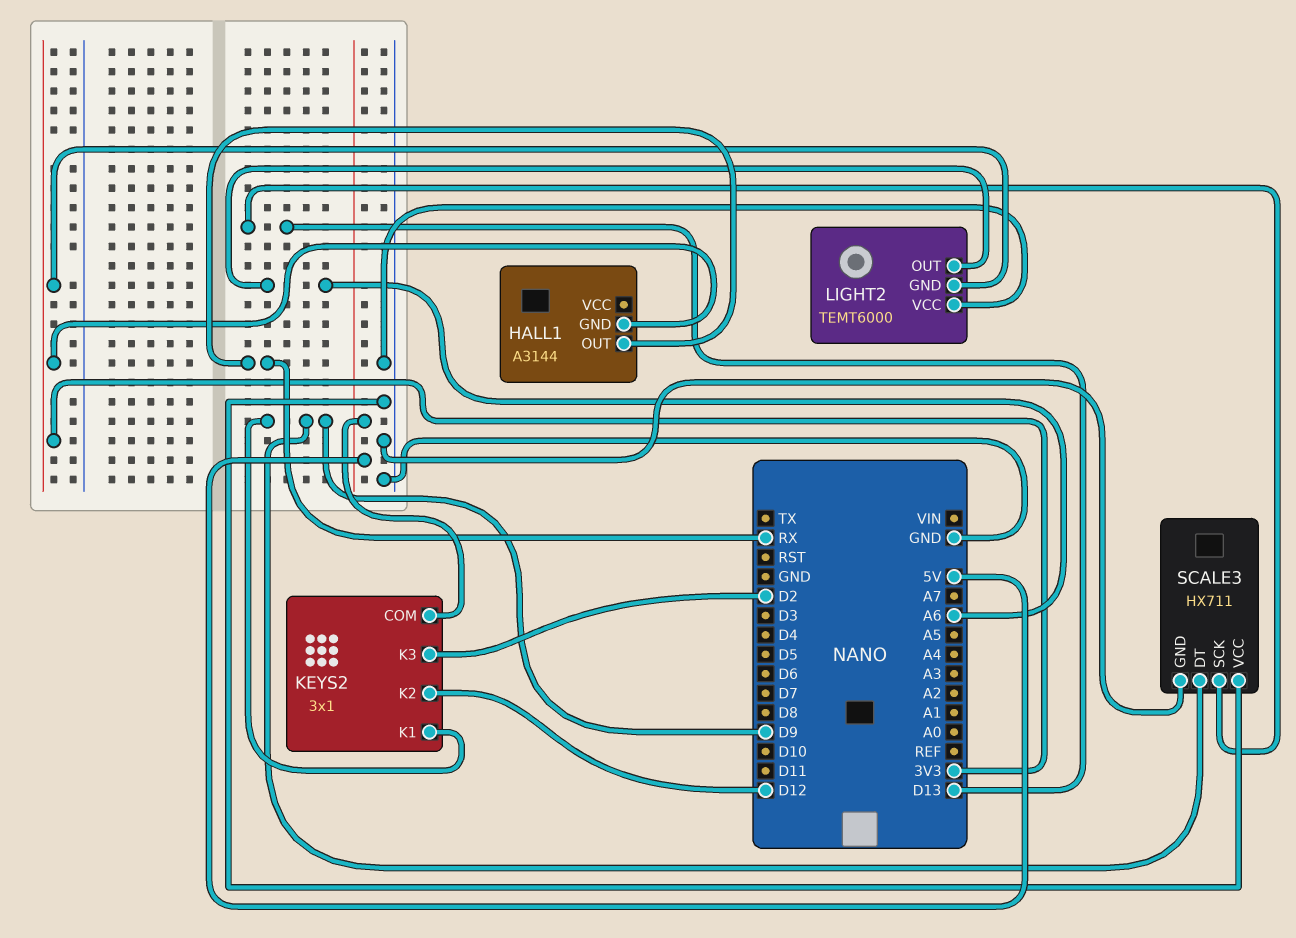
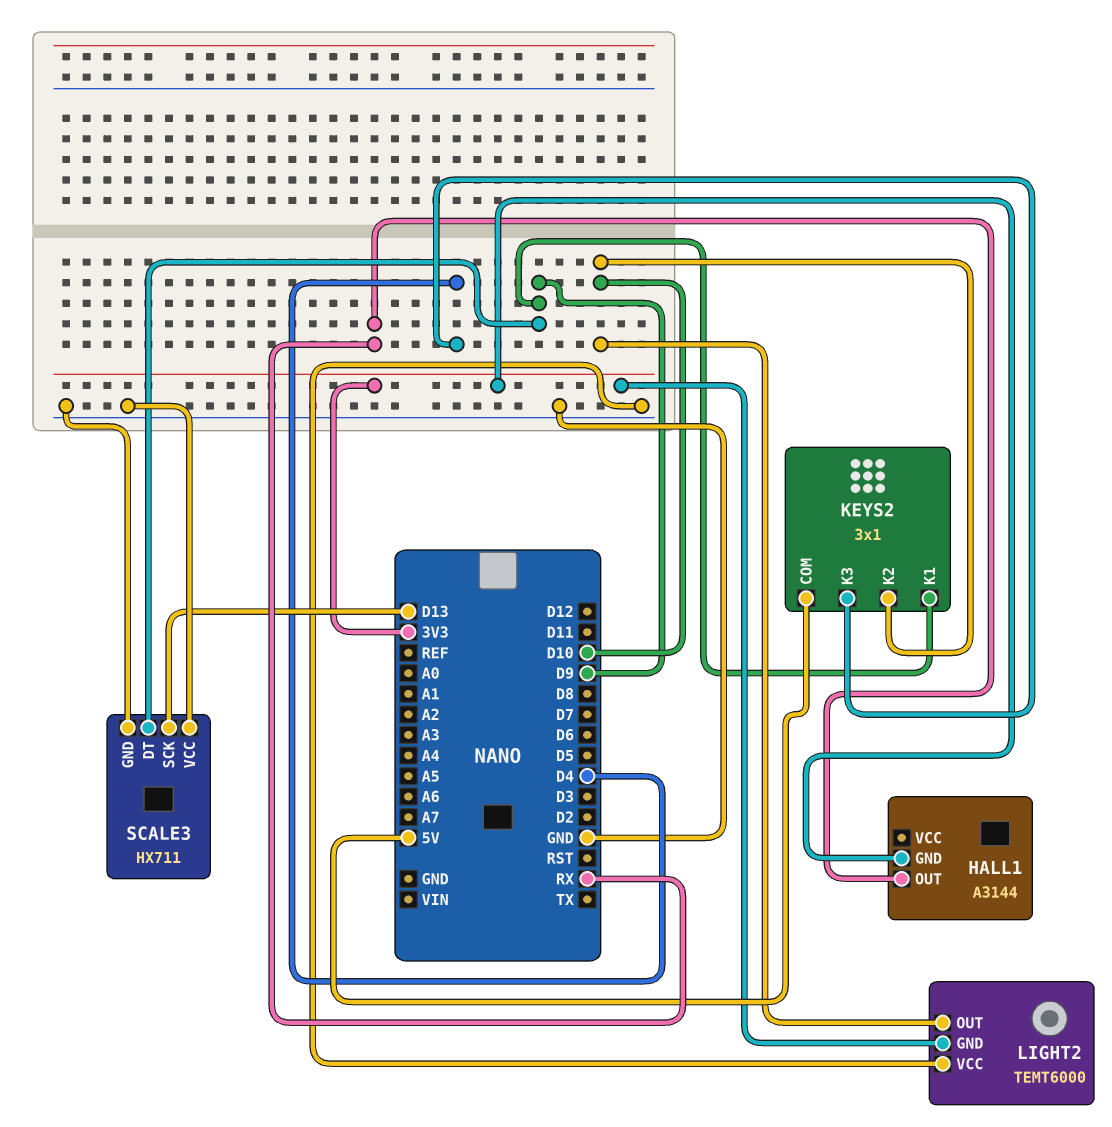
KEYS2 pin K2: D12 -> D10
KEYS2 pin K3: D2 -> D4
LIGHT2 pin OUT: A6 -> D10

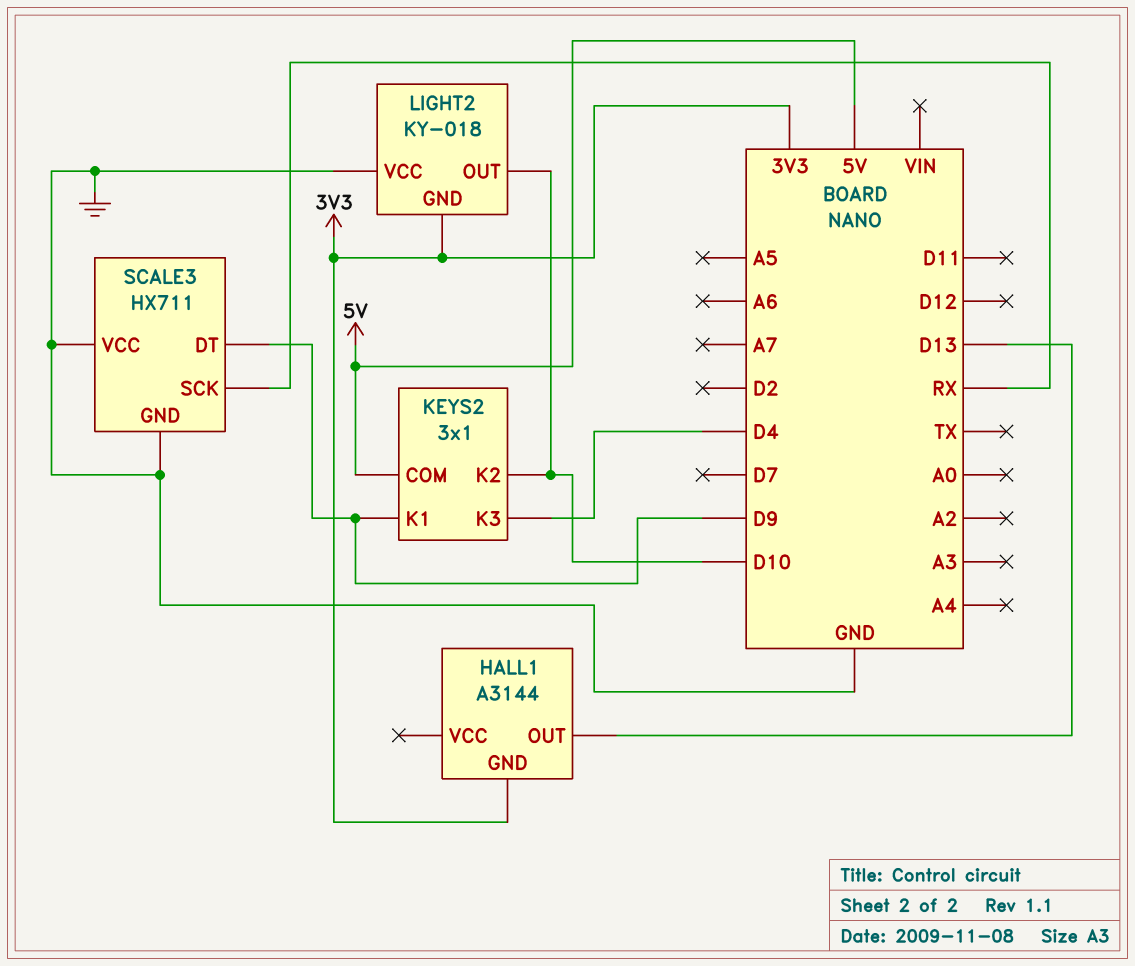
HALL1 pin OUT: RX -> D13
LIGHT2: TEMT6000 -> KY-018
SCALE3 pin SCK: D13 -> RX

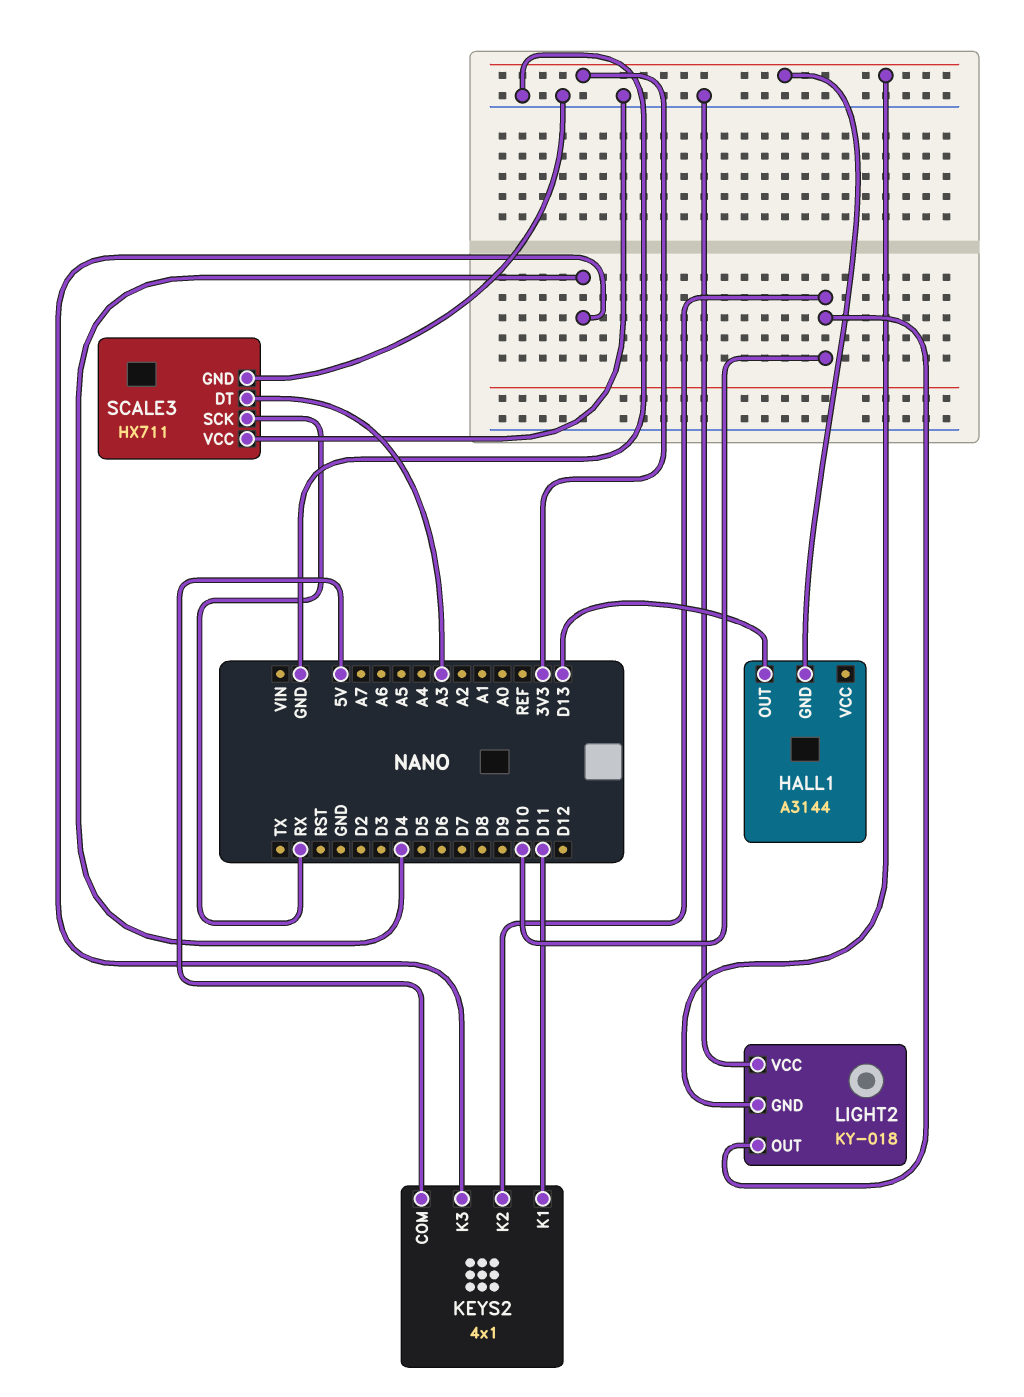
KEYS2: 3x1 -> 4x1
KEYS2 pin K1: D9 -> D11
SCALE3 pin DT: D9 -> A3

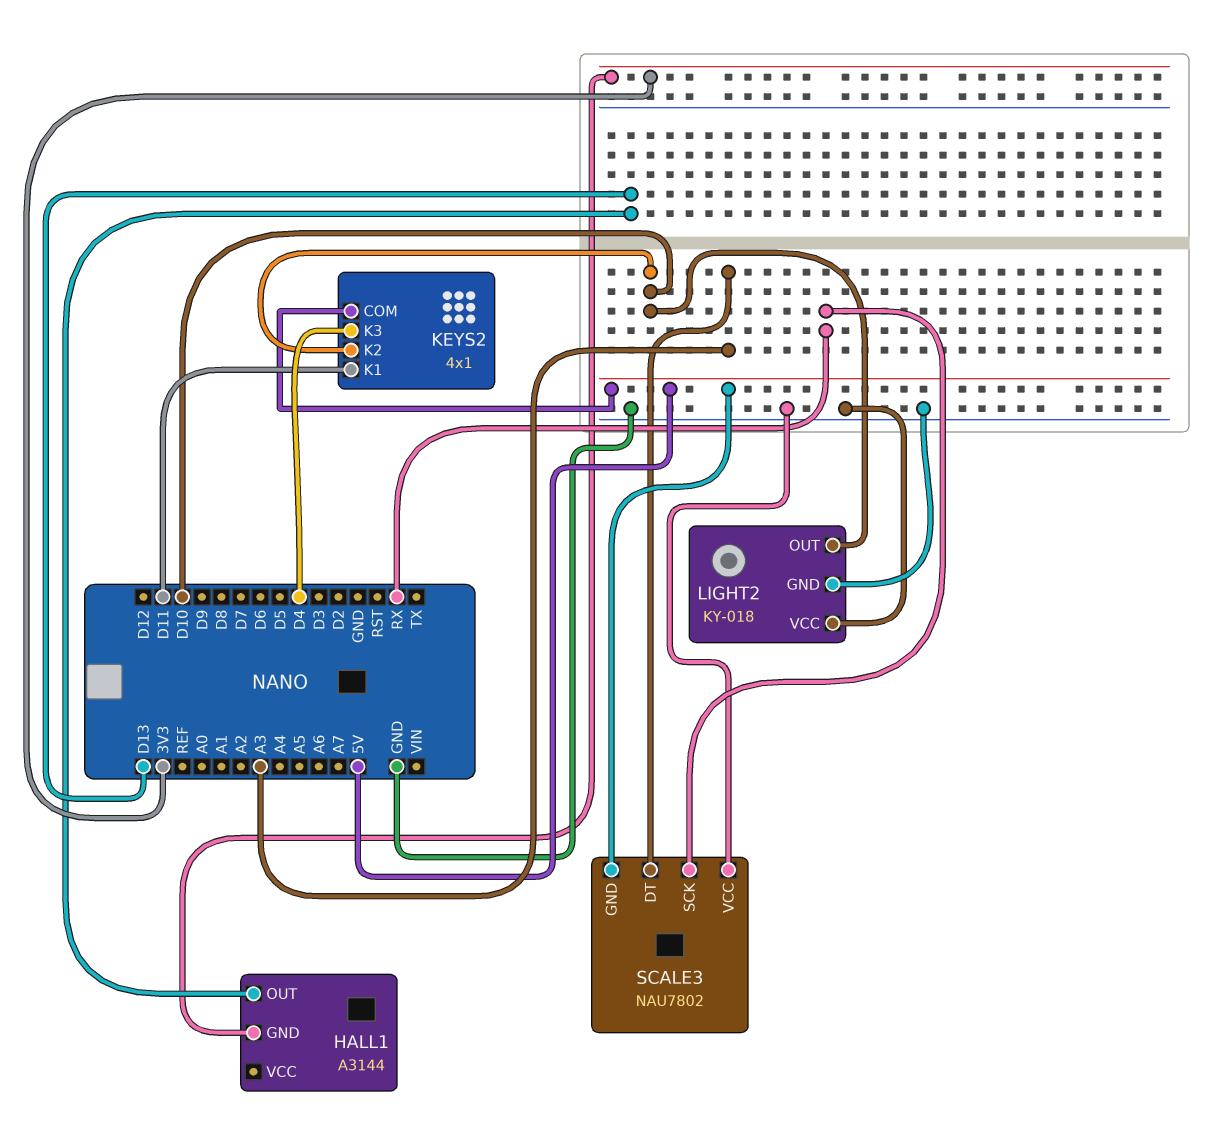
LIGHT2 pin GND: 3V3 -> GND
SCALE3: HX711 -> NAU7802
SCALE3 pin GND: GND -> 5V

